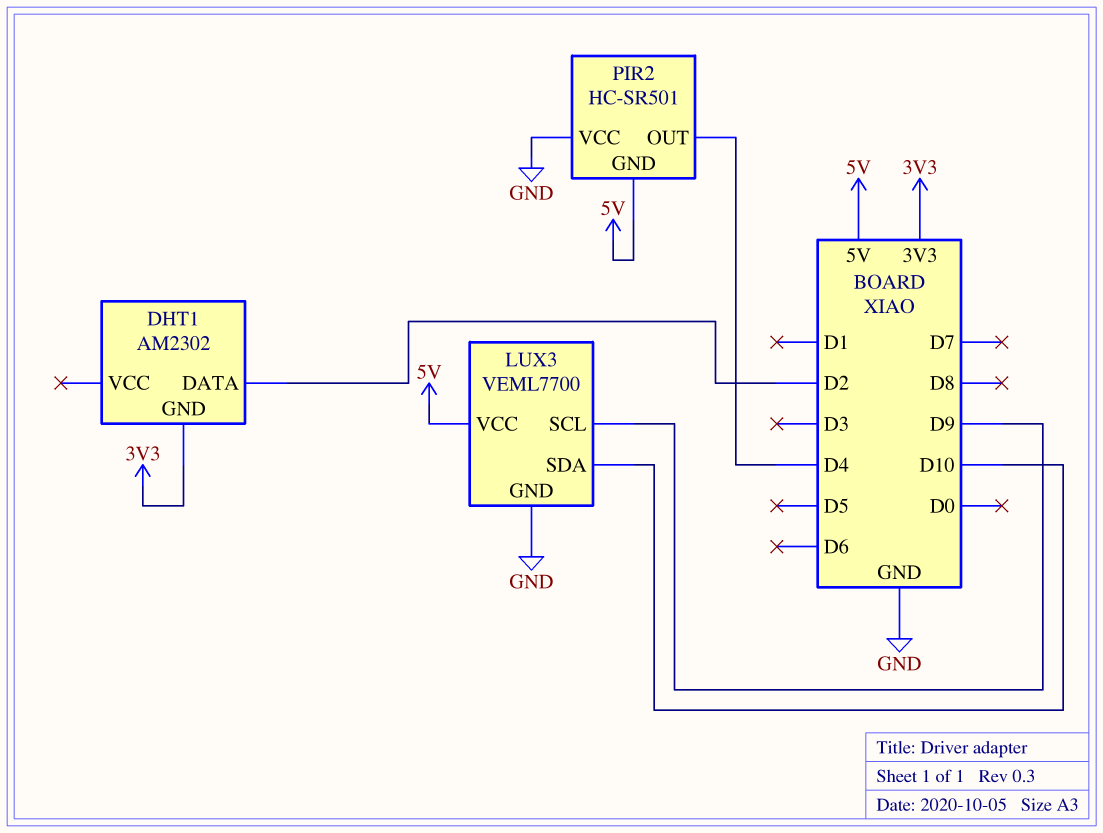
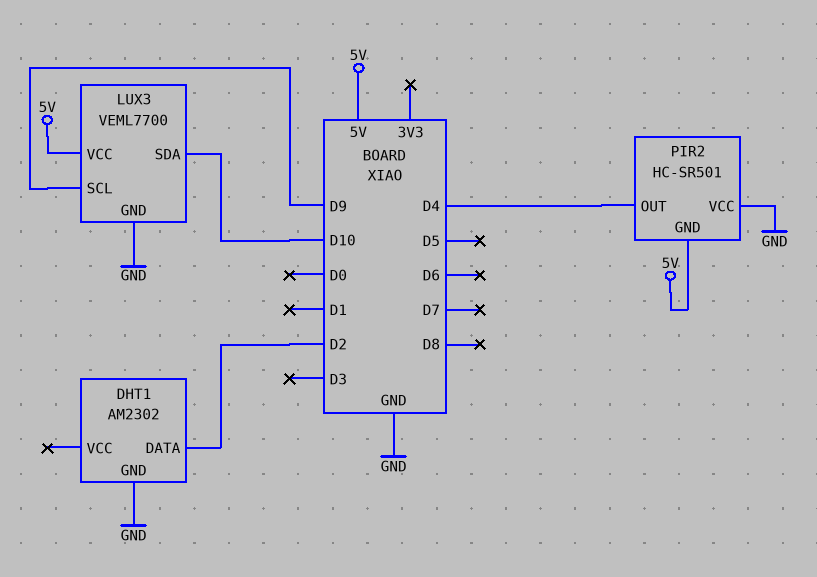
DHT1 pin GND: 3V3 -> GND

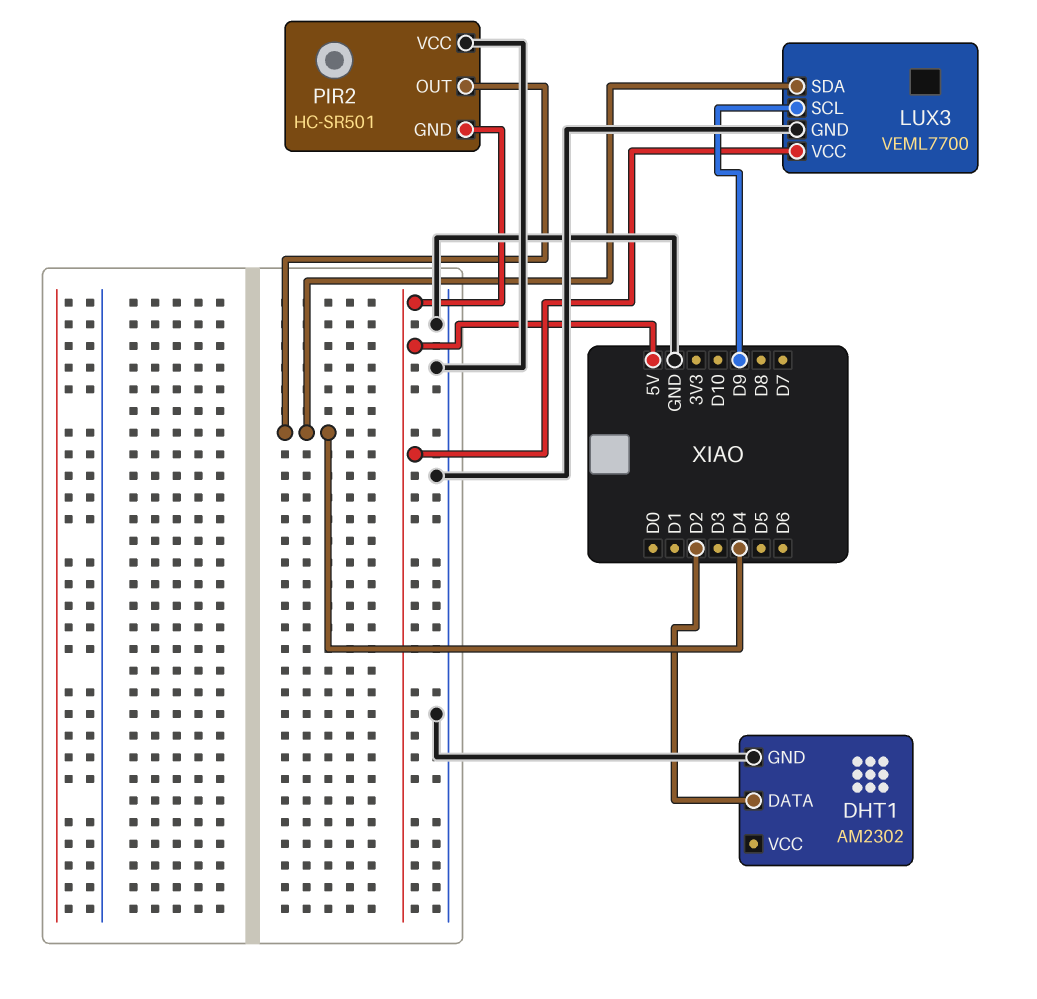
LUX3 pin SDA: D10 -> D4

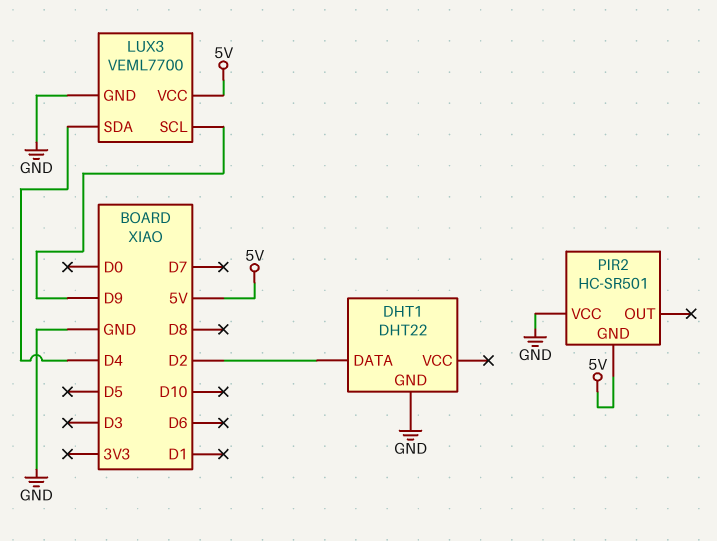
DHT1: AM2302 -> DHT22
PIR2 pin OUT: D4 -> none

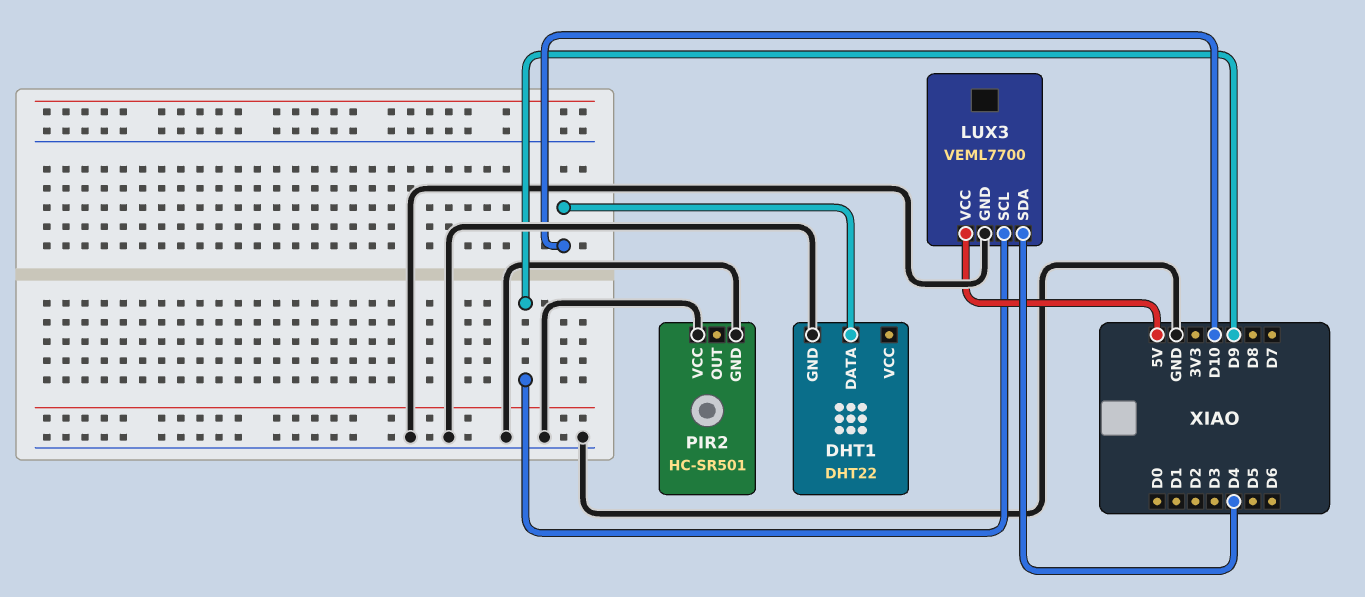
DHT1 pin DATA: D2 -> D10
PIR2 pin GND: 5V -> GND

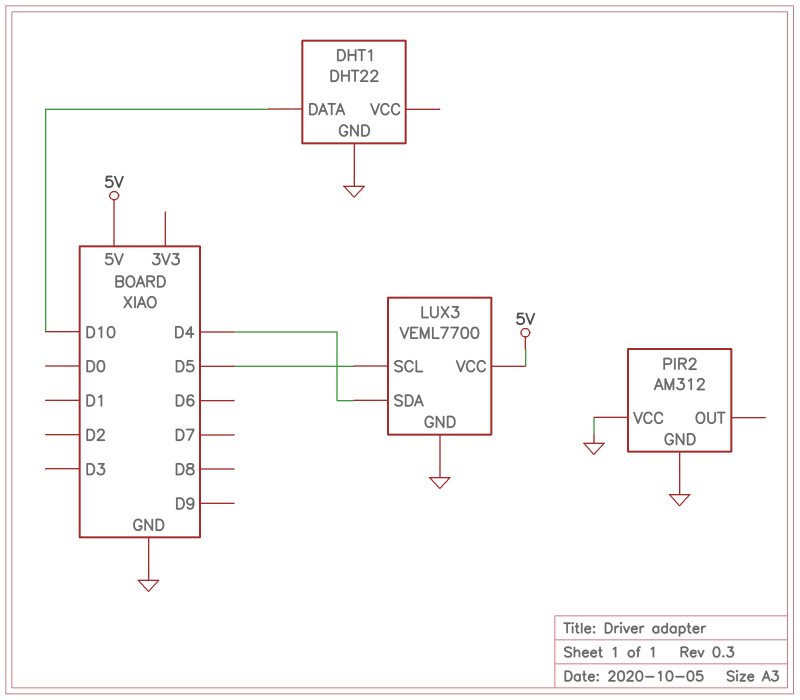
LUX3 pin SCL: D9 -> D5
PIR2: HC-SR501 -> AM312

